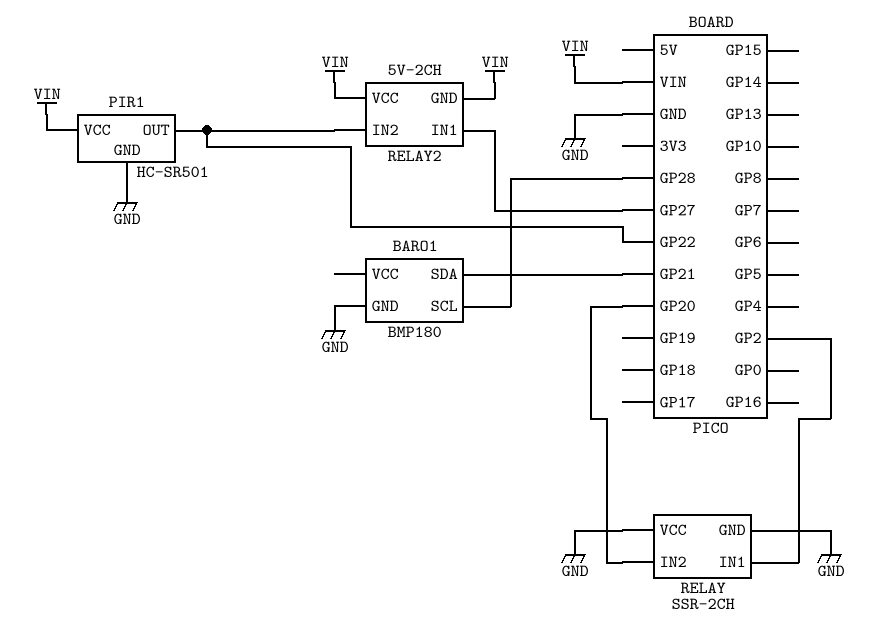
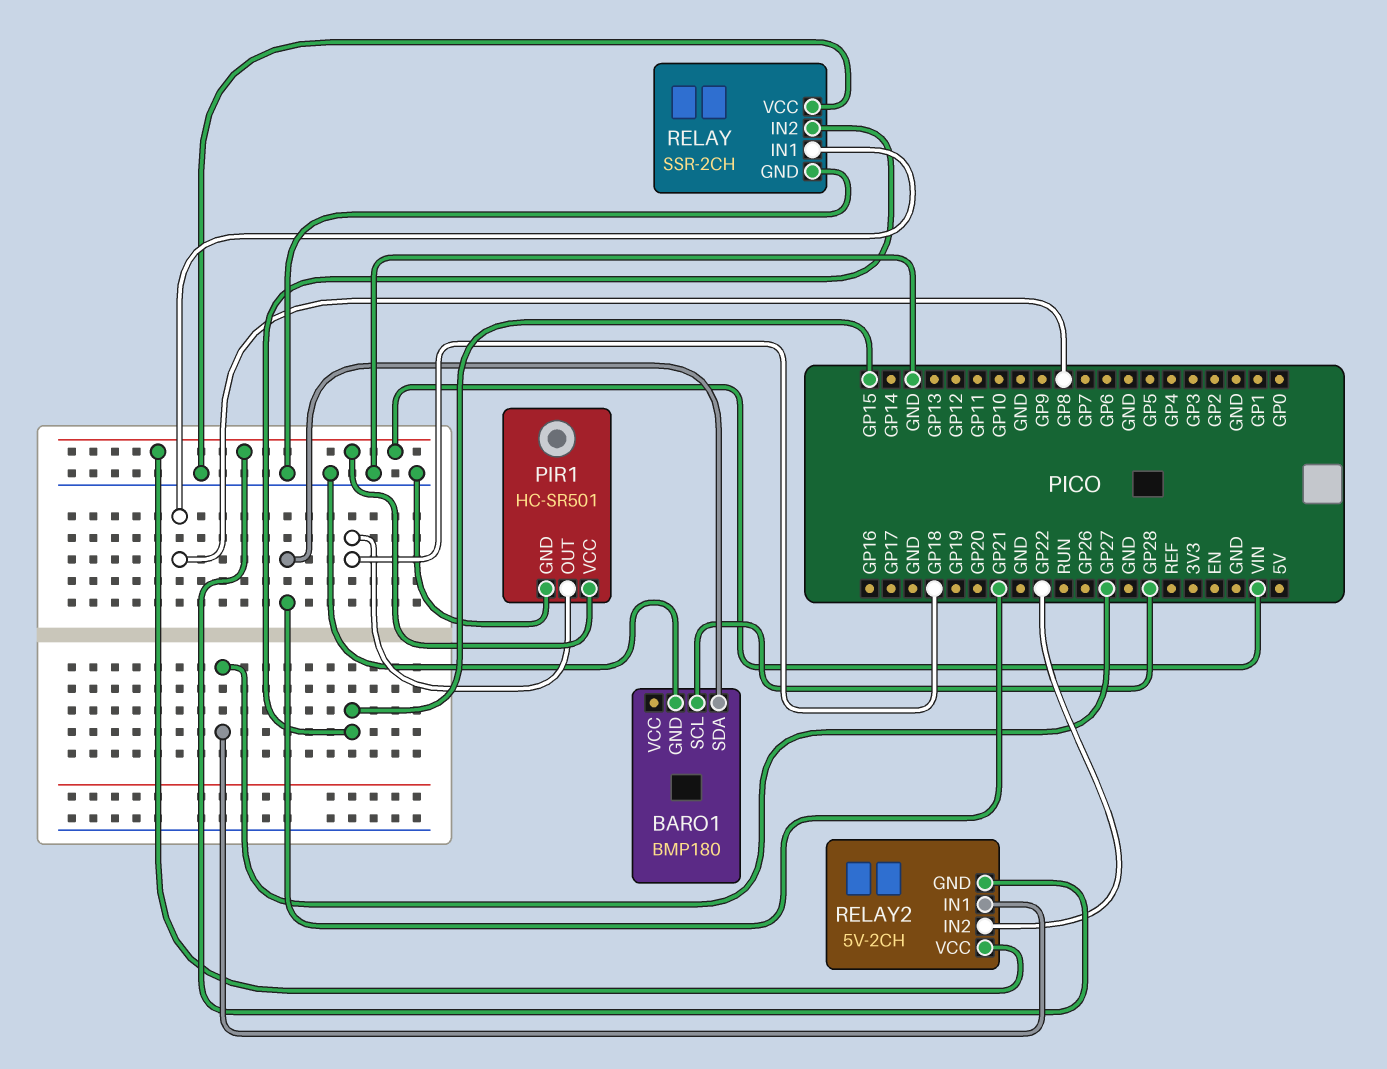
PIR1 pin OUT: GP22 -> GP18
RELAY pin IN1: GP2 -> GP8
RELAY pin IN2: GP20 -> GP15

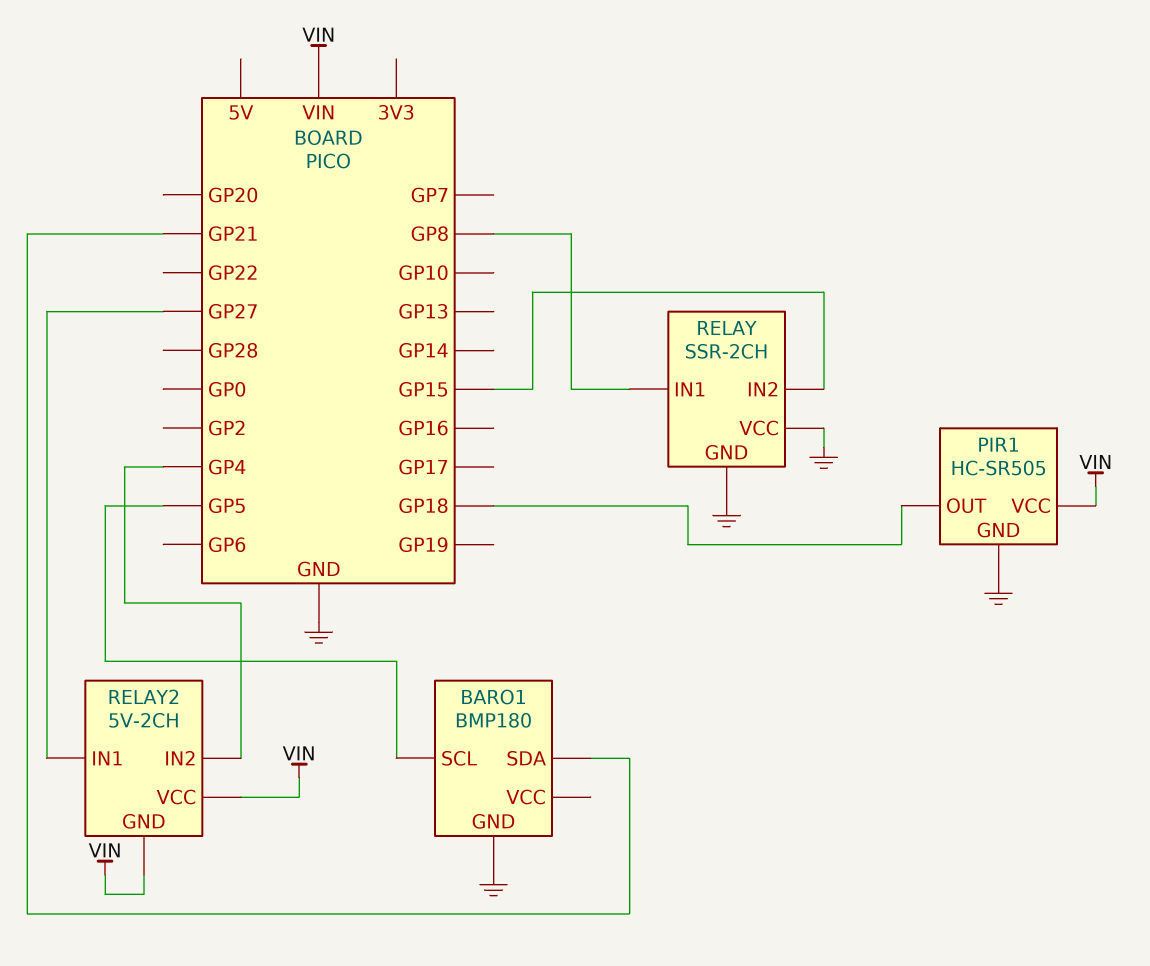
BARO1 pin SCL: GP28 -> GP5
PIR1: HC-SR501 -> HC-SR505
RELAY2 pin IN2: GP22 -> GP4

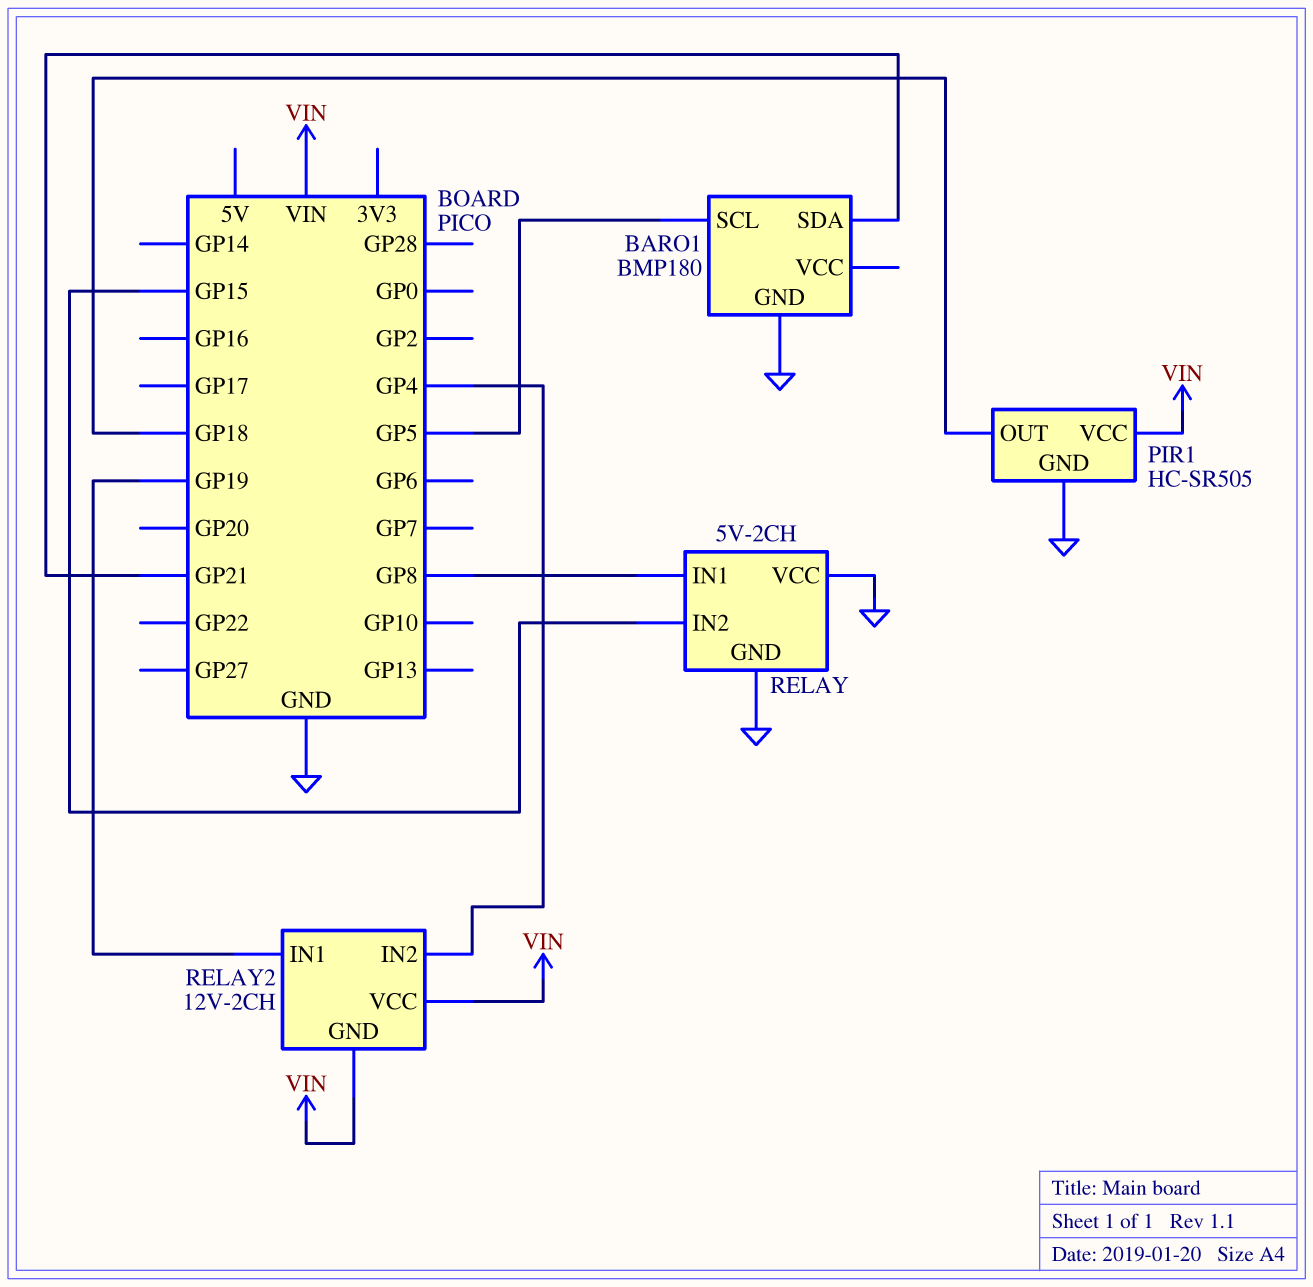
RELAY: SSR-2CH -> 5V-2CH
RELAY2: 5V-2CH -> 12V-2CH
RELAY2 pin IN1: GP27 -> GP19

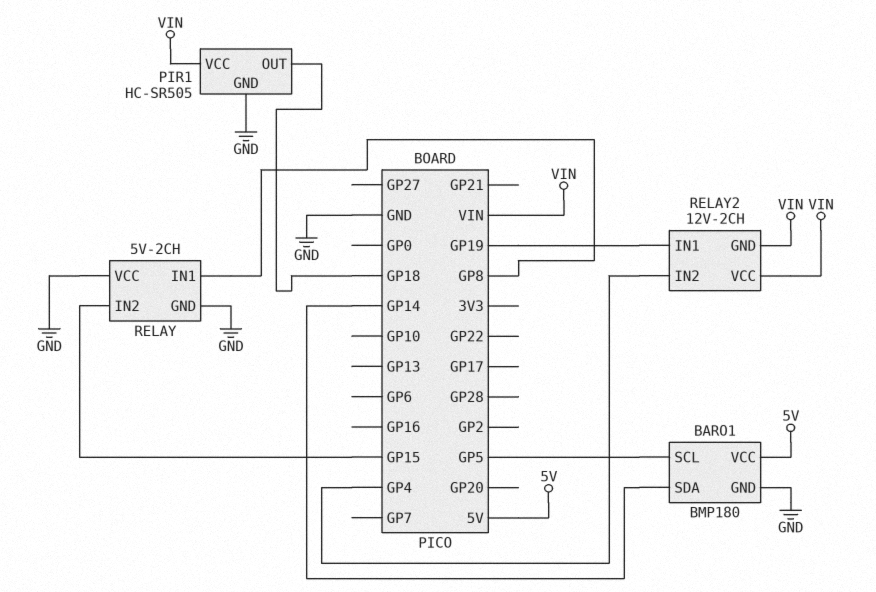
BARO1 pin SDA: GP21 -> GP14
BARO1 pin VCC: none -> 5V

